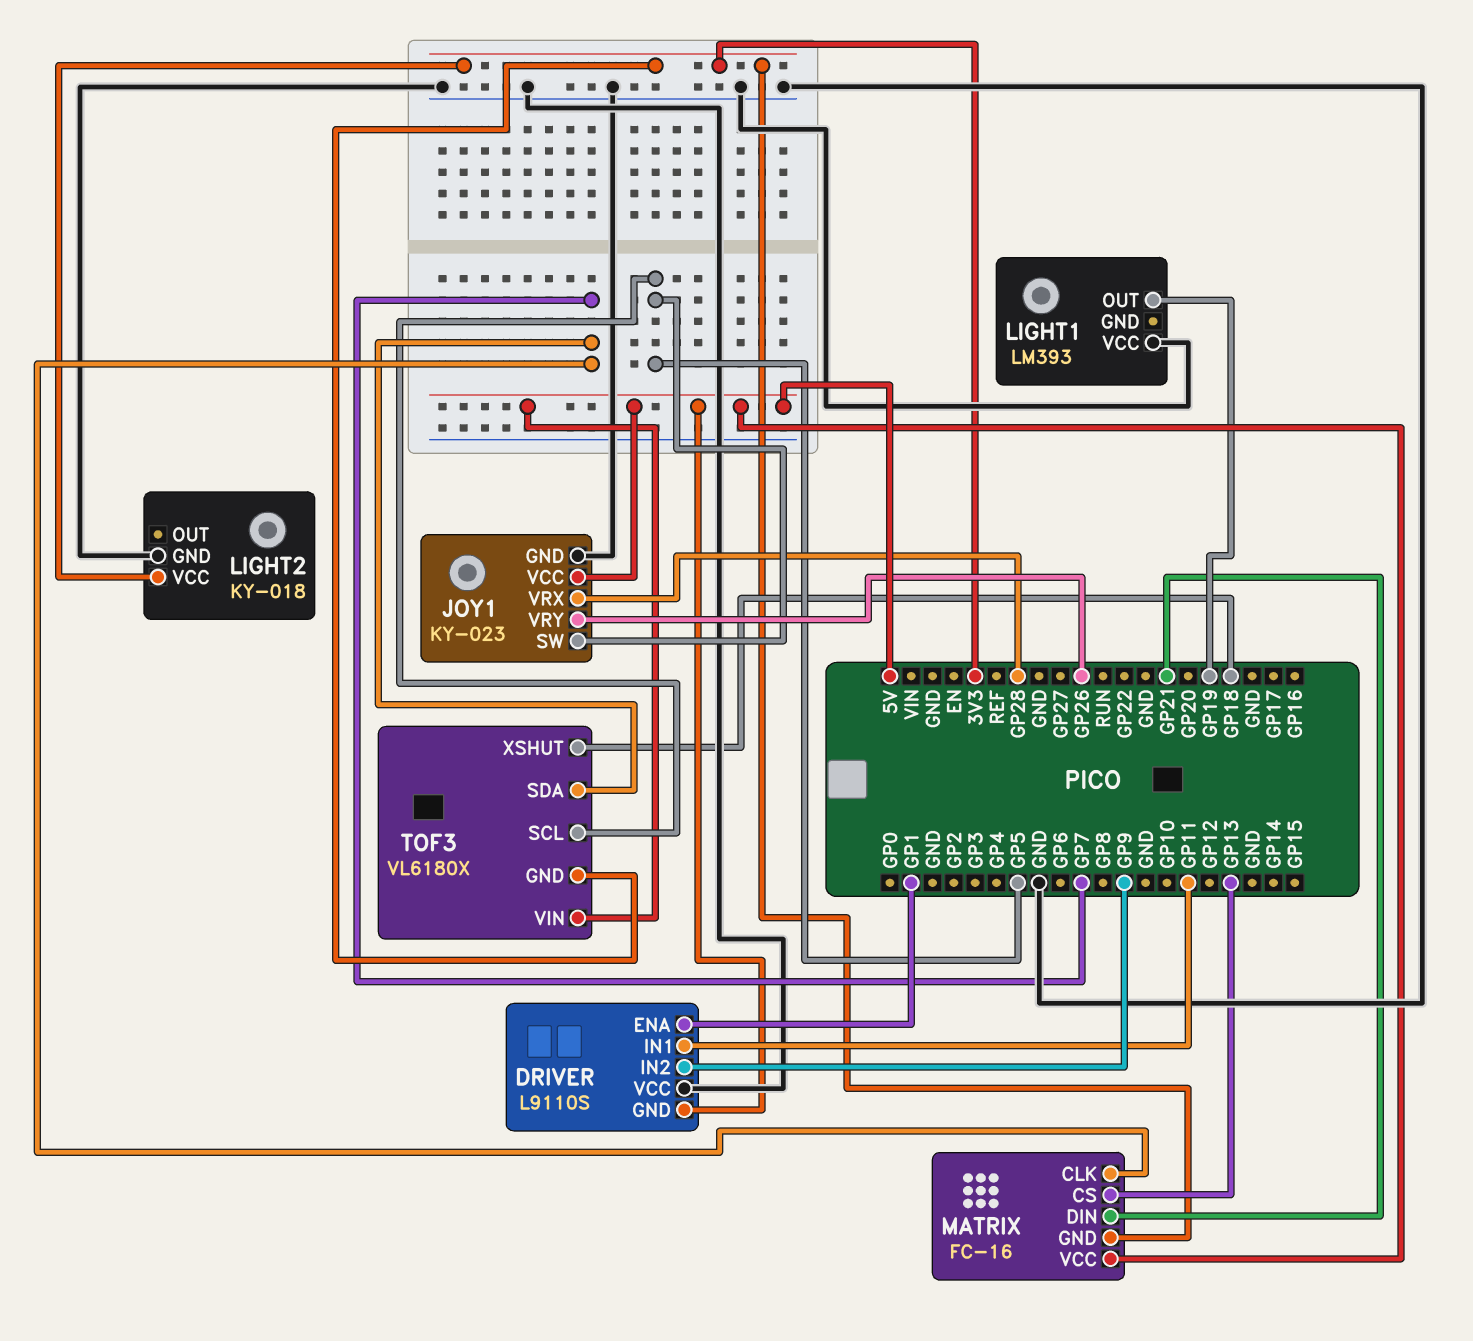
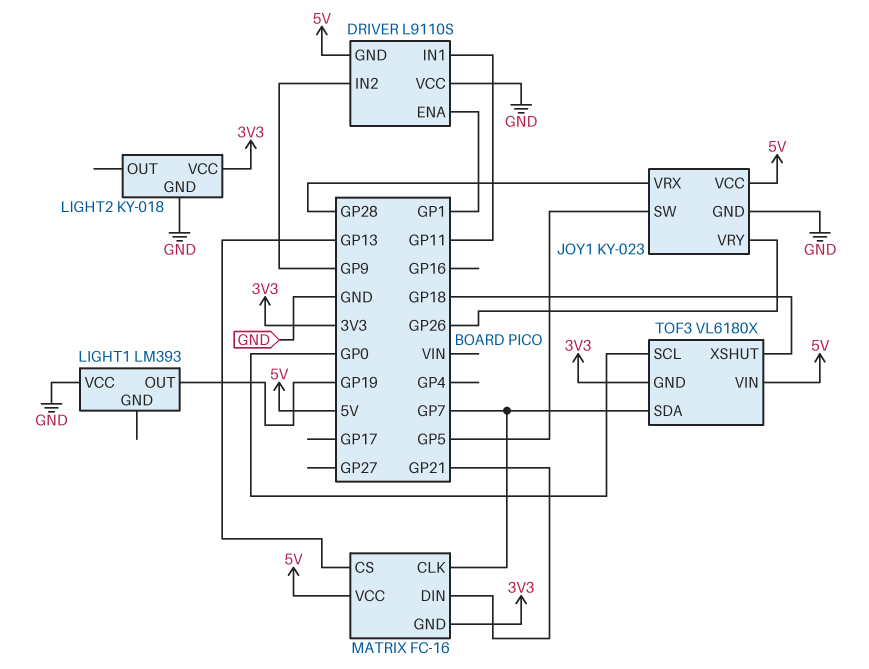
TOF3 pin SCL: GP5 -> GP0

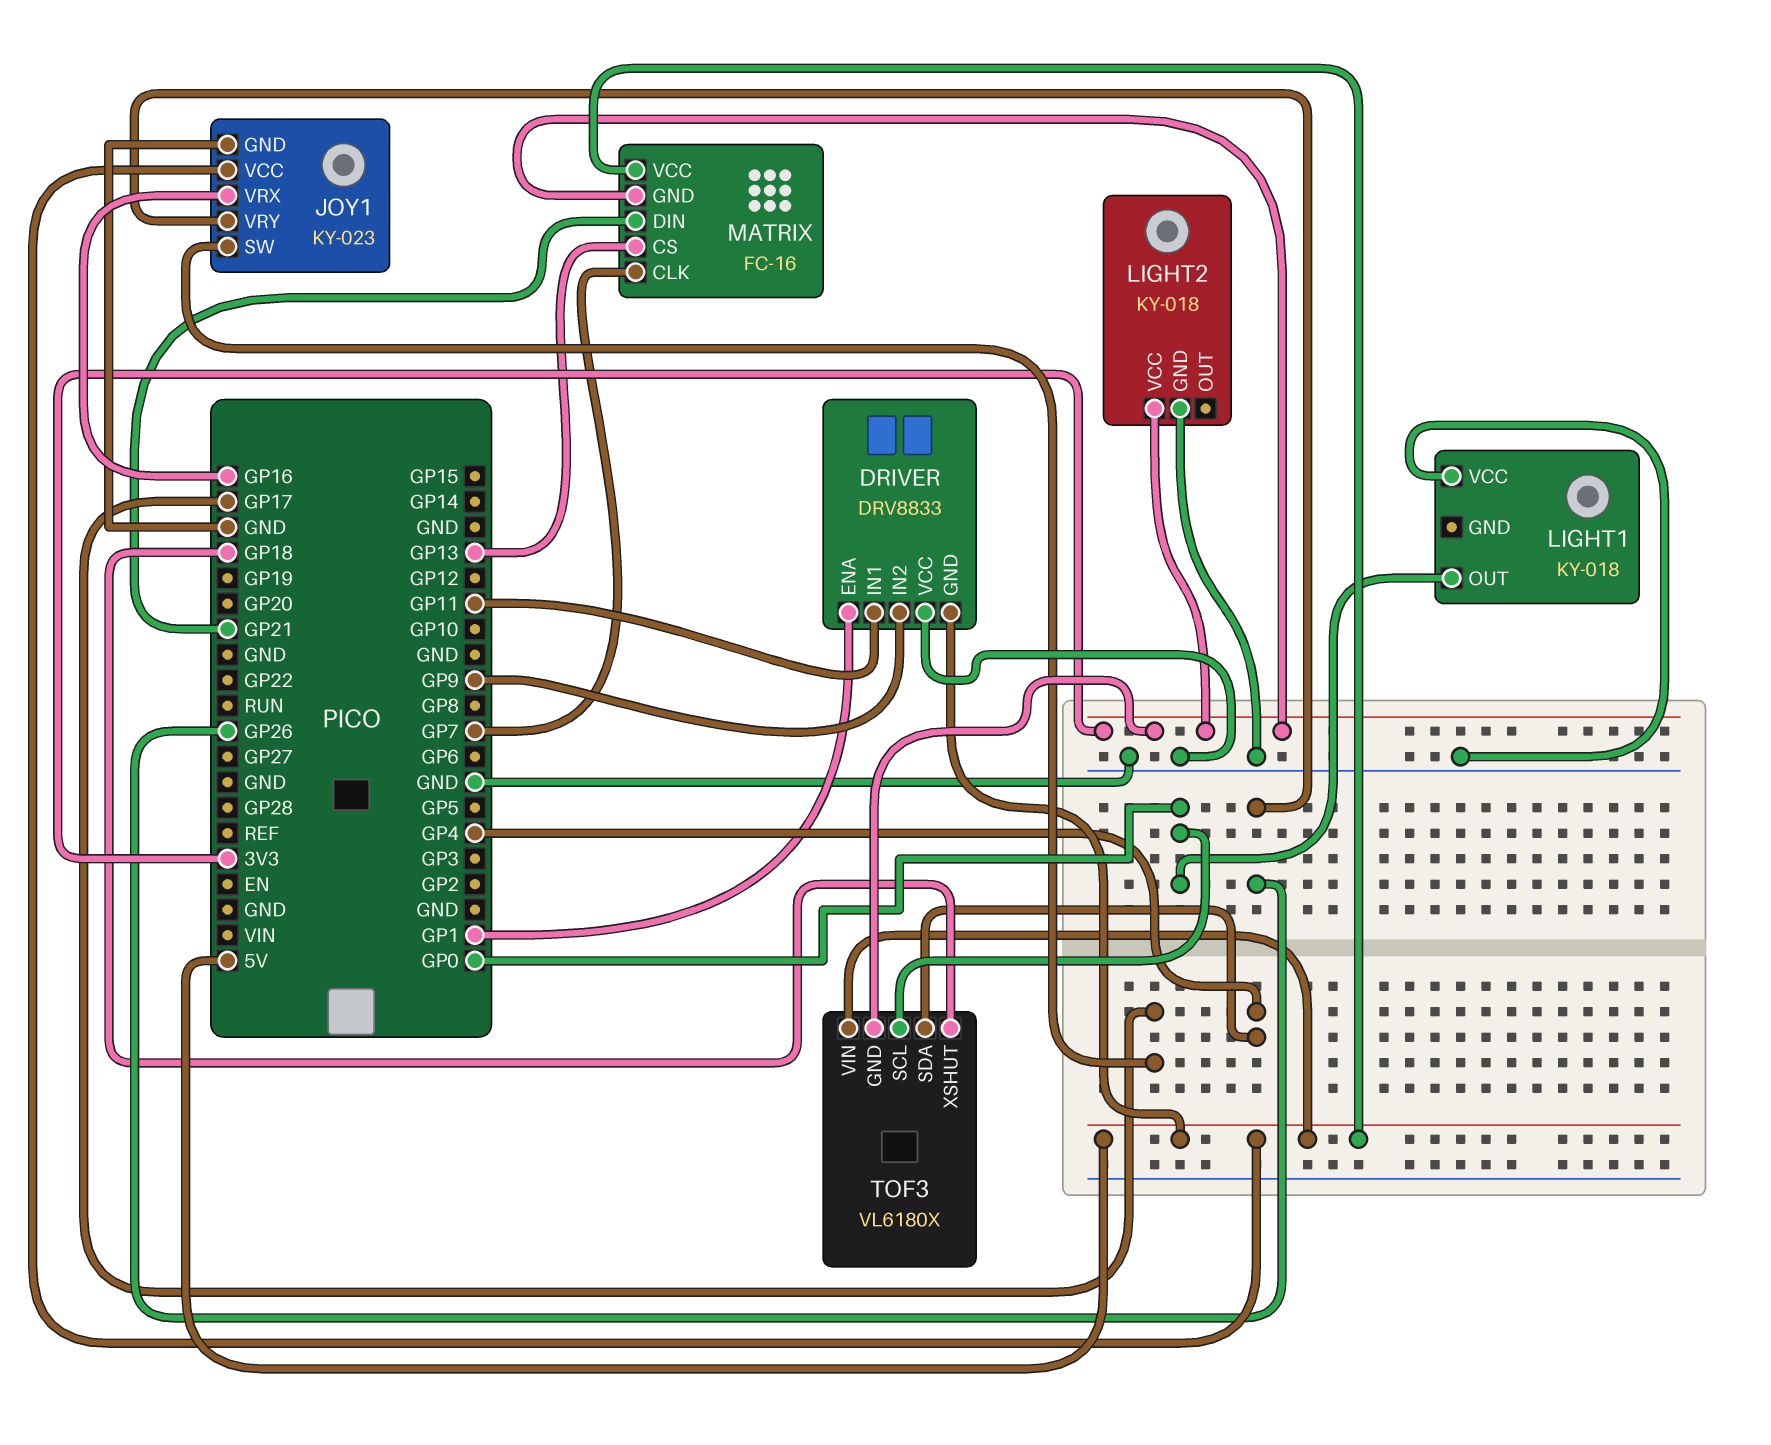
DRIVER: L9110S -> DRV8833
JOY1 pin SW: GP5 -> GP17
JOY1 pin VRX: GP28 -> GP16
LIGHT1: LM393 -> KY-018
LIGHT1 pin OUT: GP19 -> GP0
TOF3 pin SDA: GP7 -> GP4

